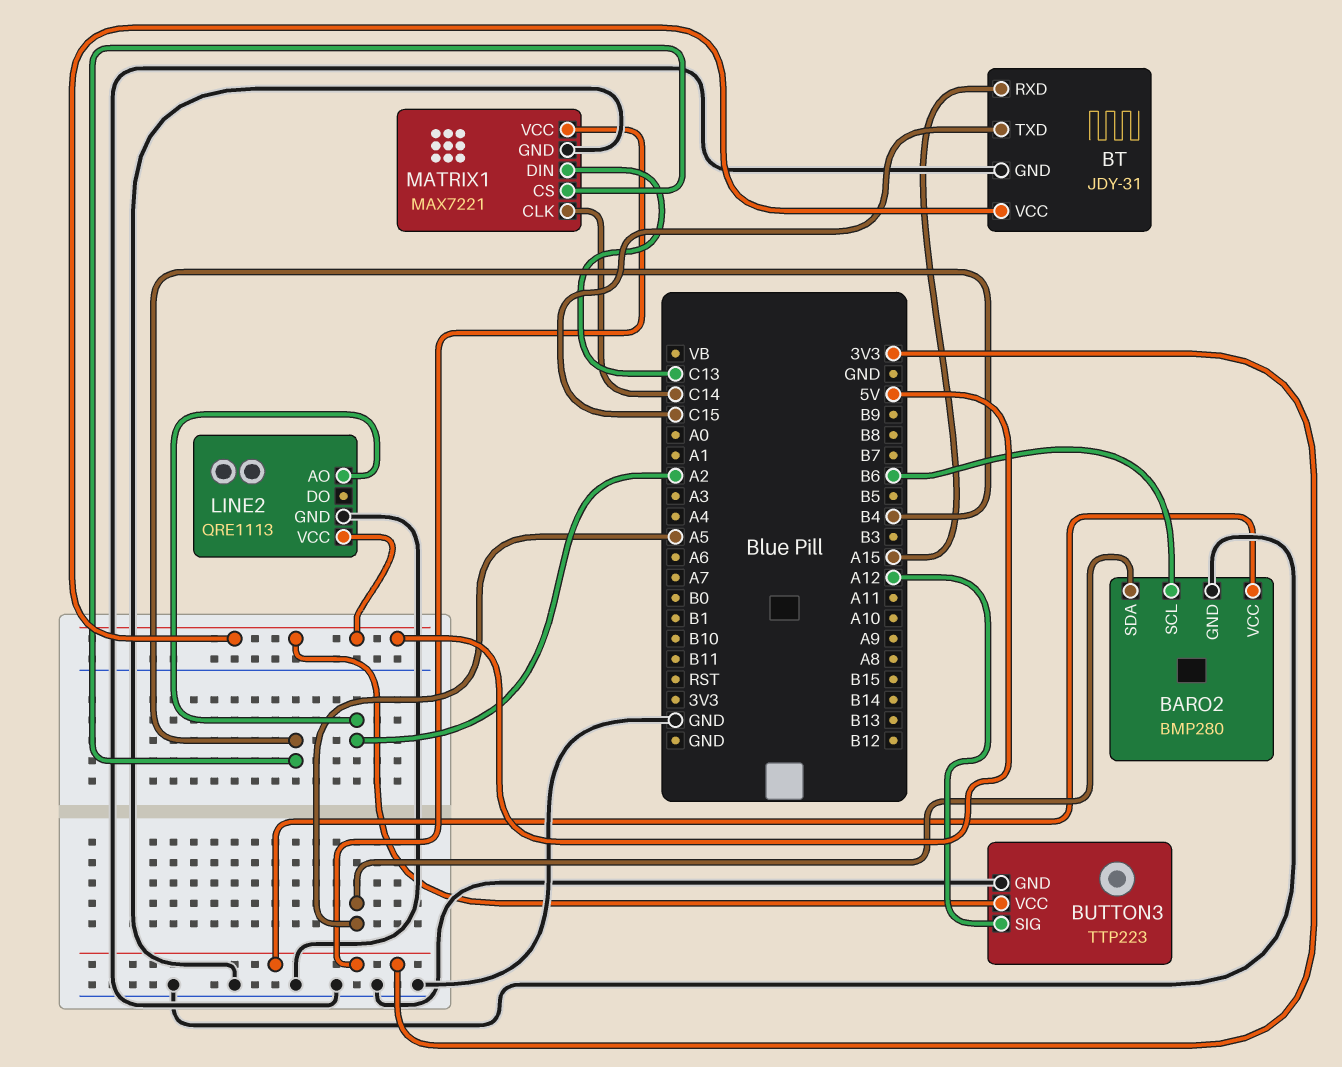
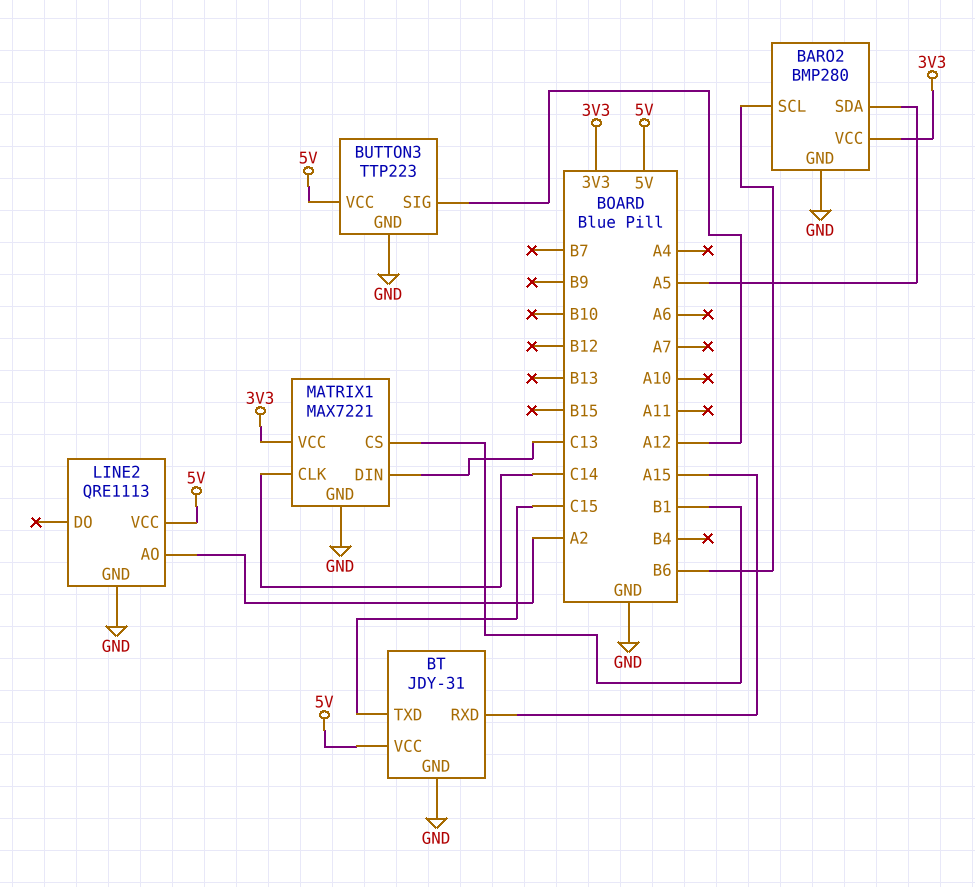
MATRIX1 pin CS: B4 -> B1

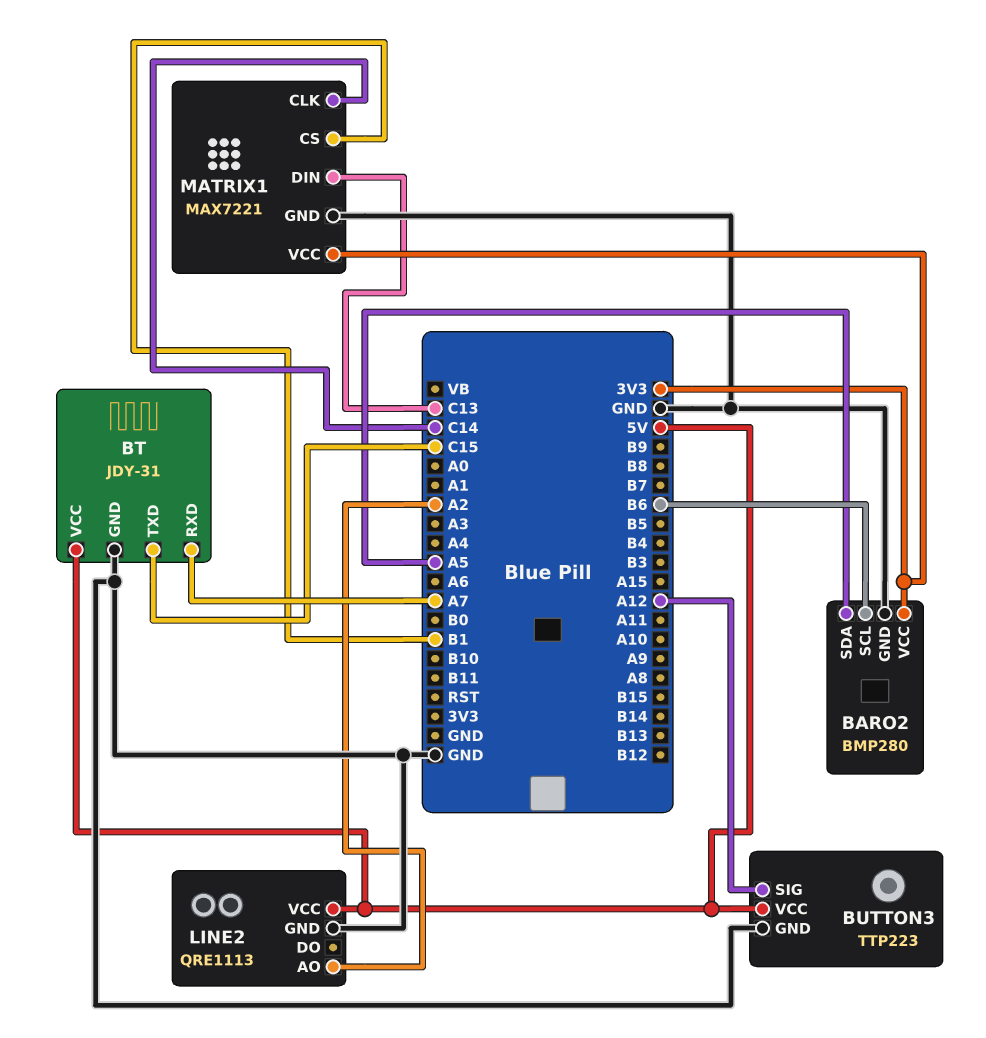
BT pin RXD: A15 -> A7

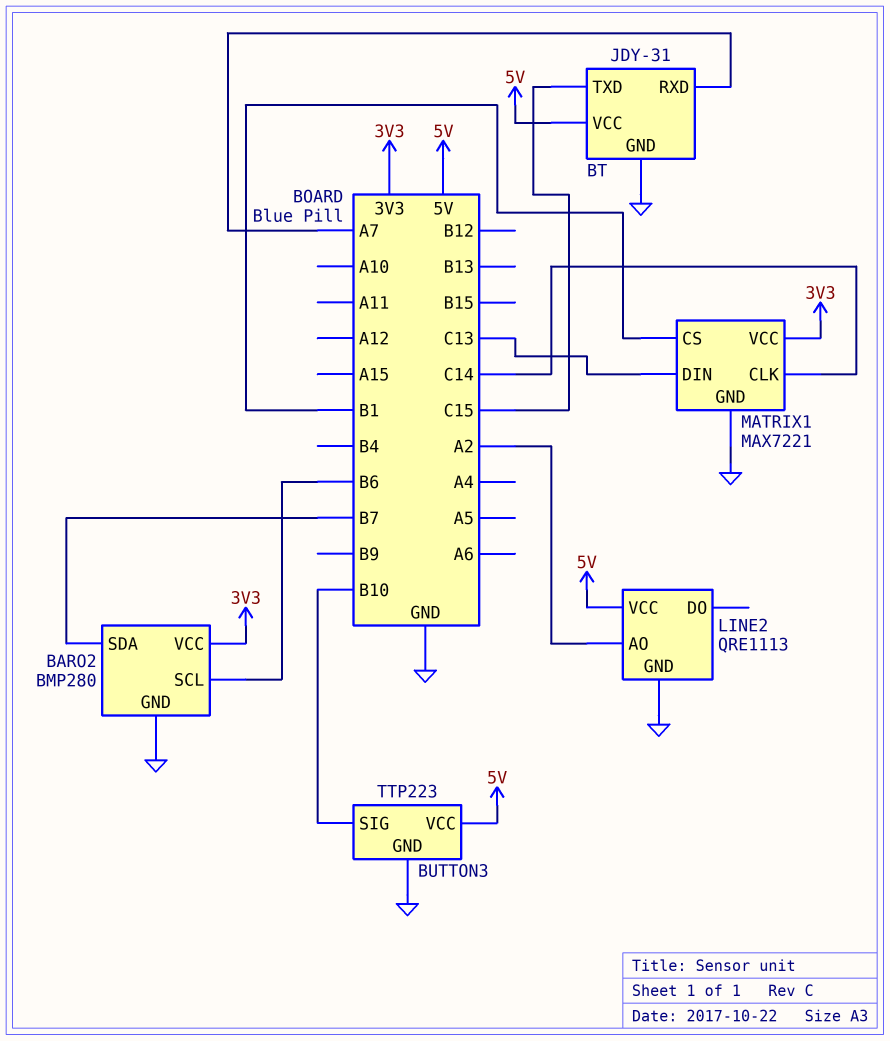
BARO2 pin SDA: A5 -> B7
BUTTON3 pin SIG: A12 -> B10

